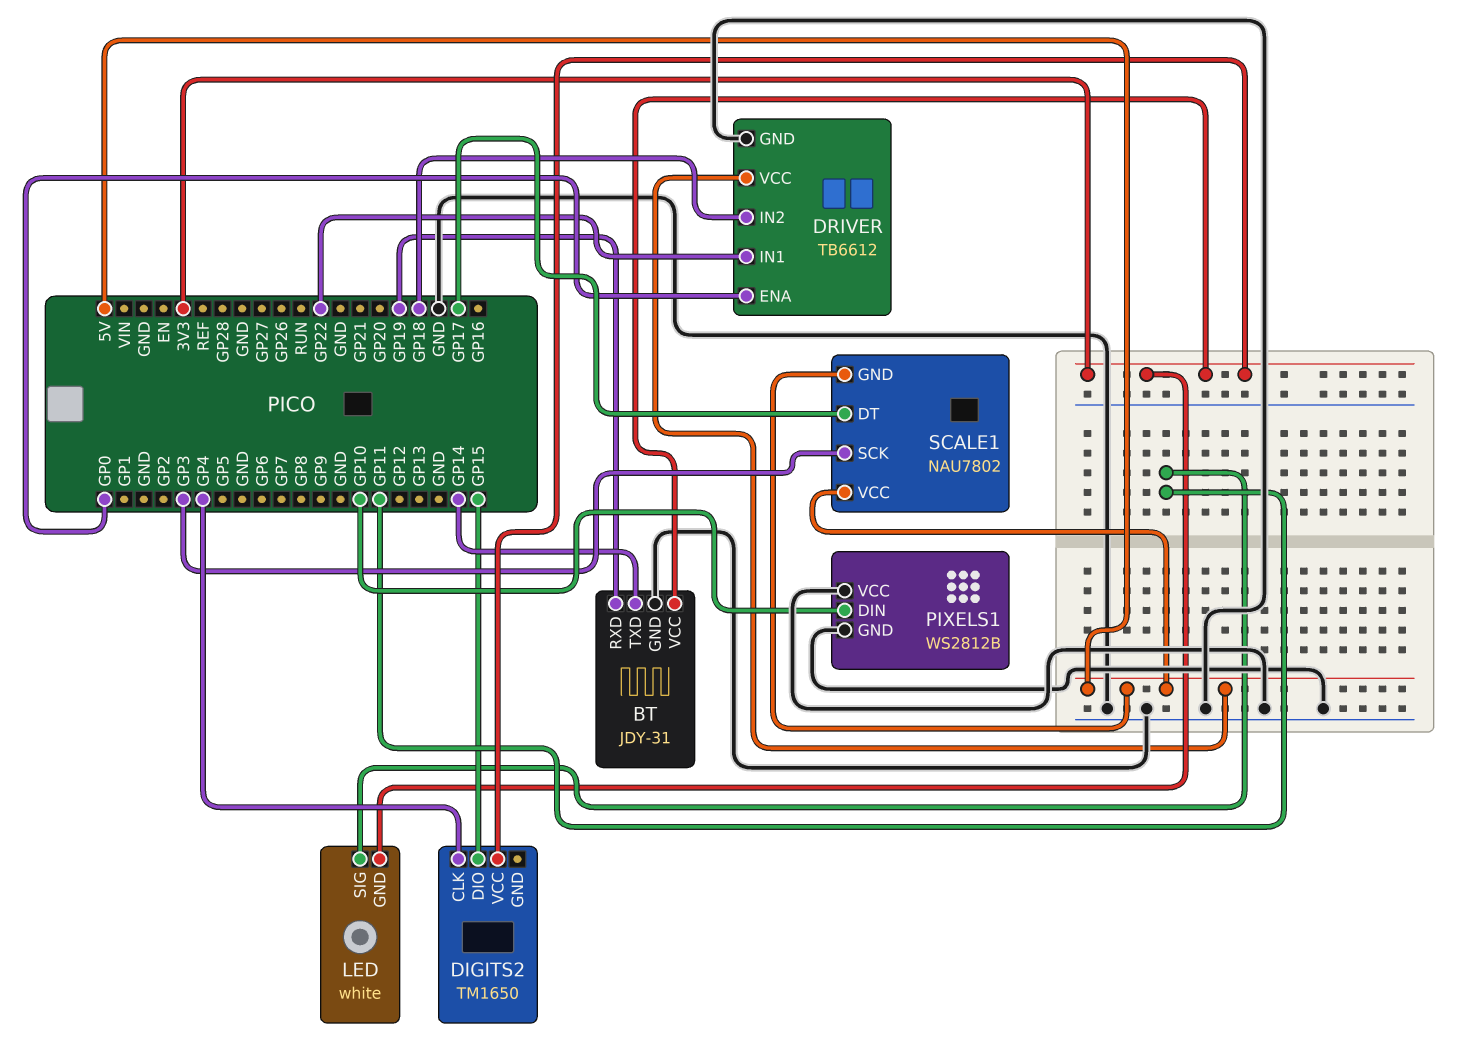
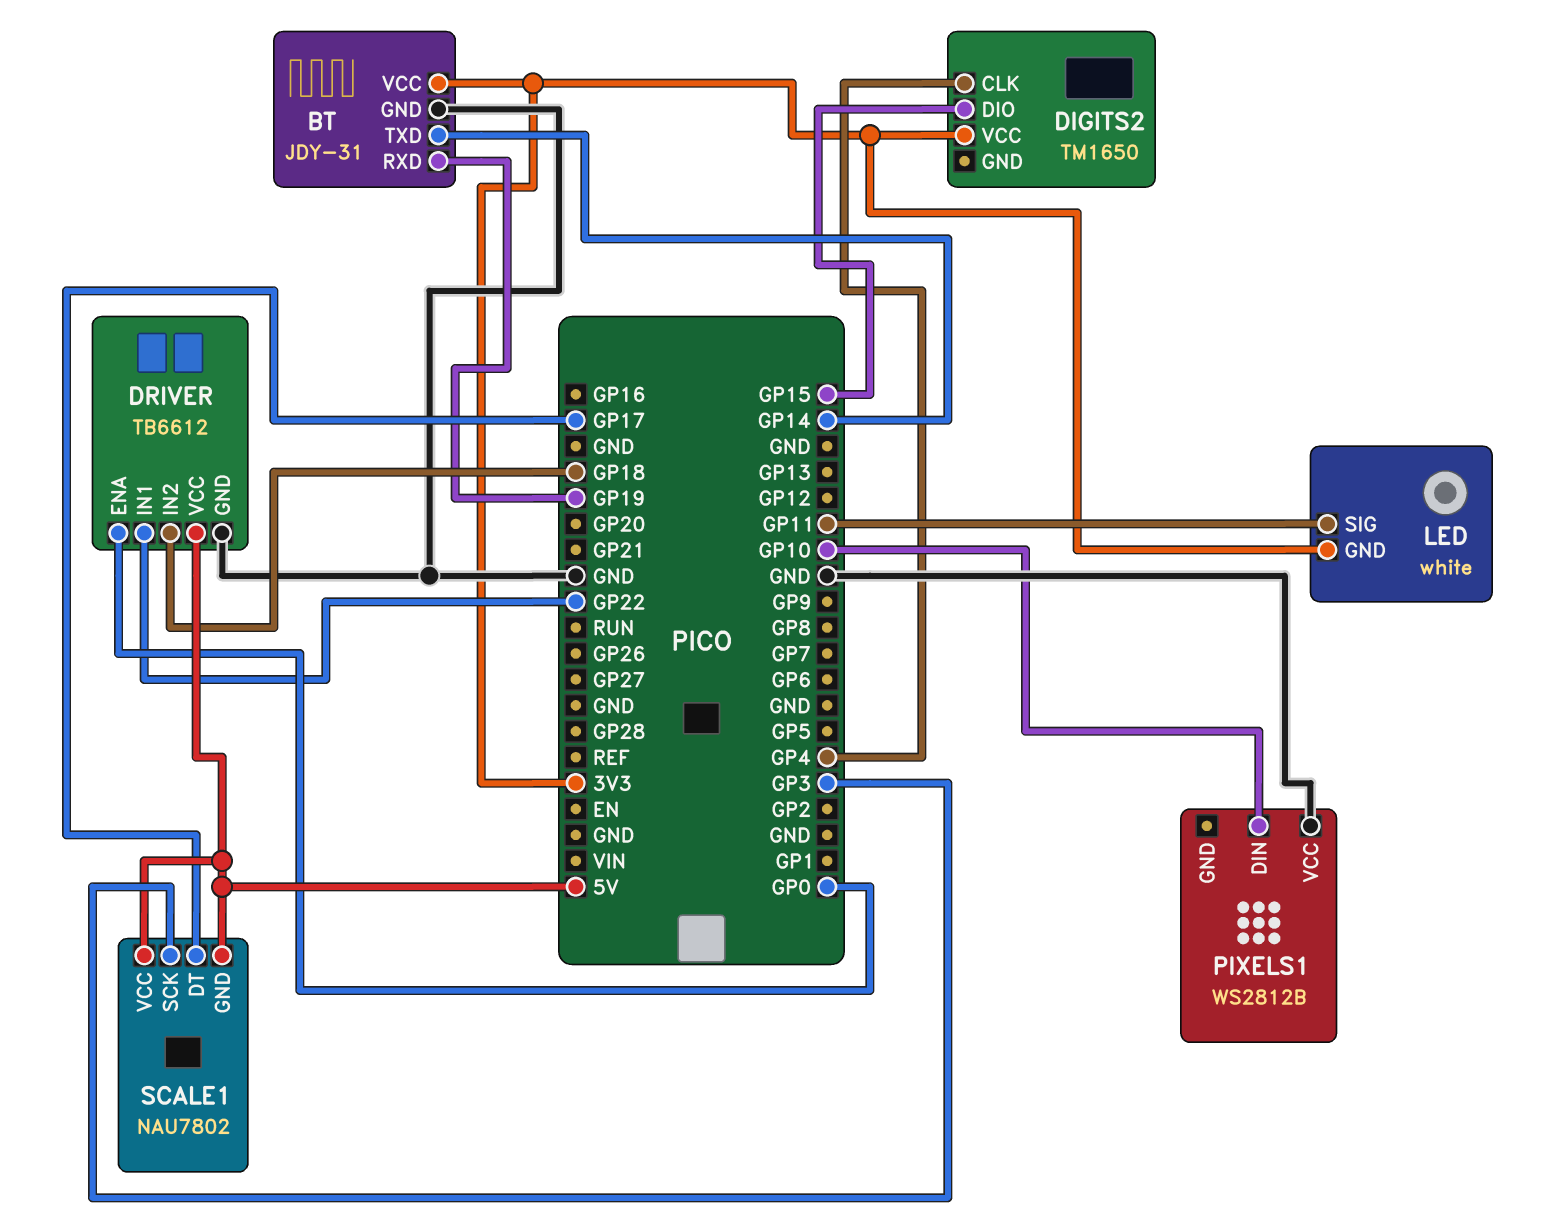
PIXELS1 pin GND: GND -> none

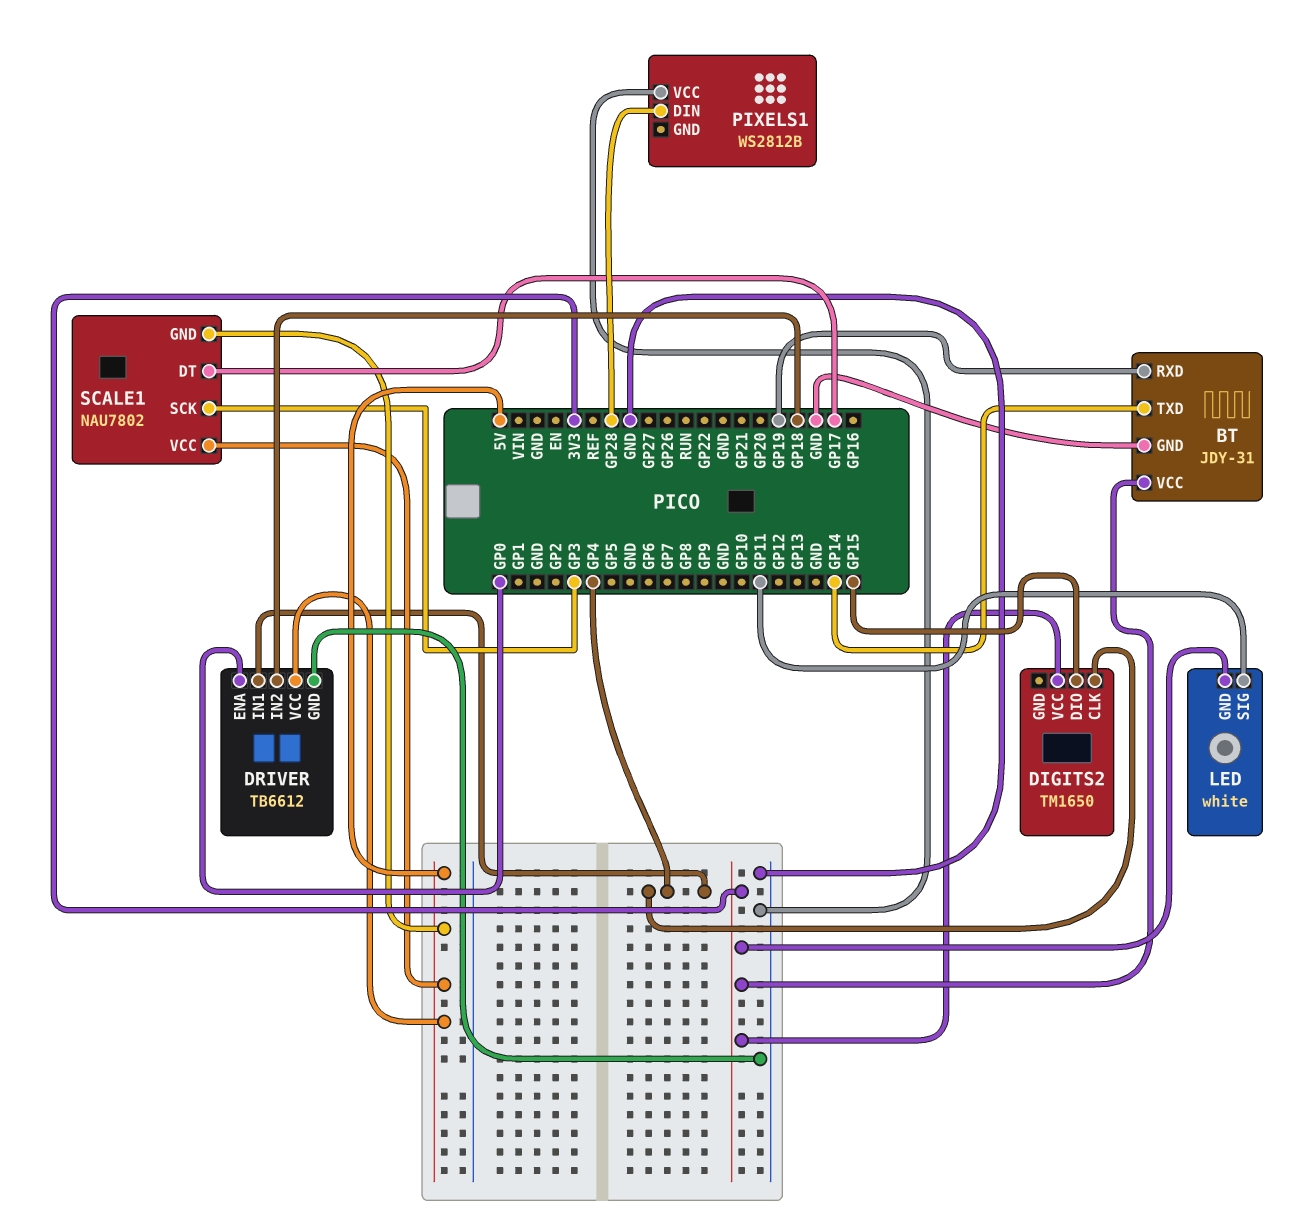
DRIVER pin IN1: GP22 -> GP4
PIXELS1 pin DIN: GP10 -> GP28

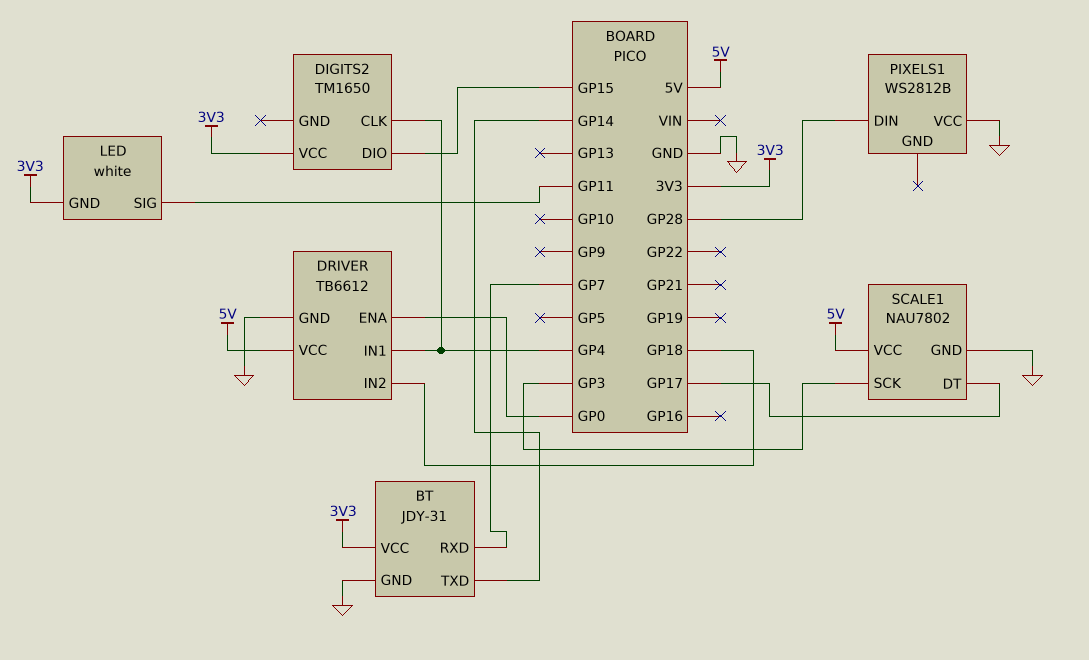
BT pin RXD: GP19 -> GP7
SCALE1 pin GND: 5V -> GND

